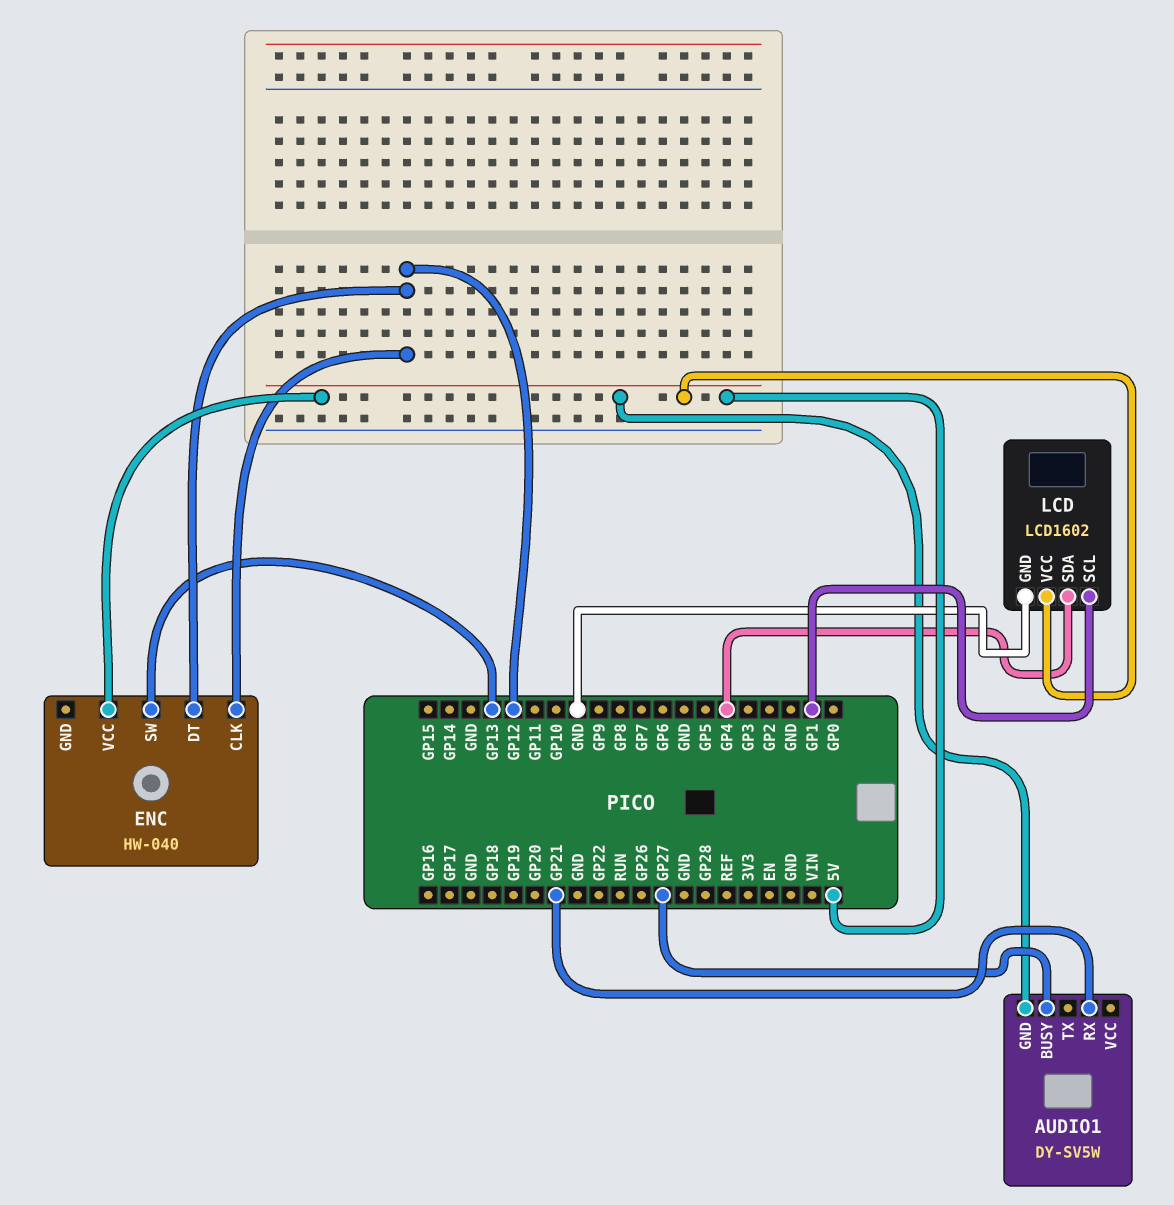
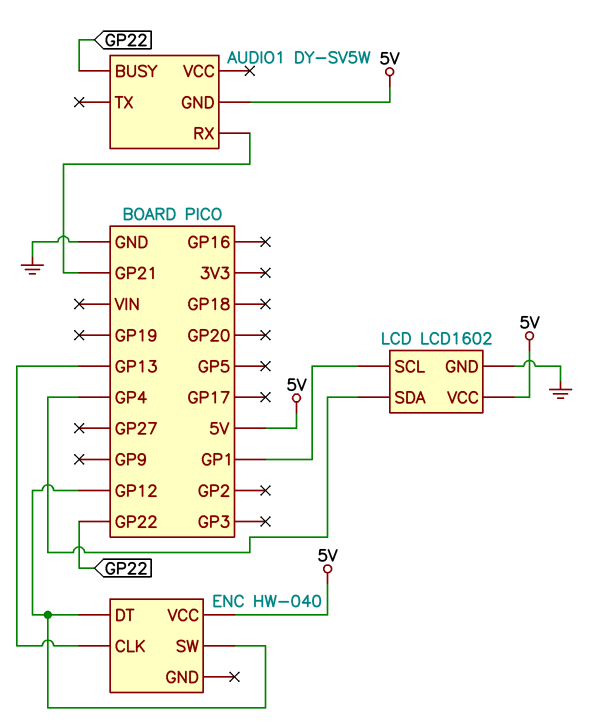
AUDIO1 pin BUSY: GP27 -> GP22
ENC pin CLK: GP12 -> GP13
ENC pin SW: GP13 -> GP12

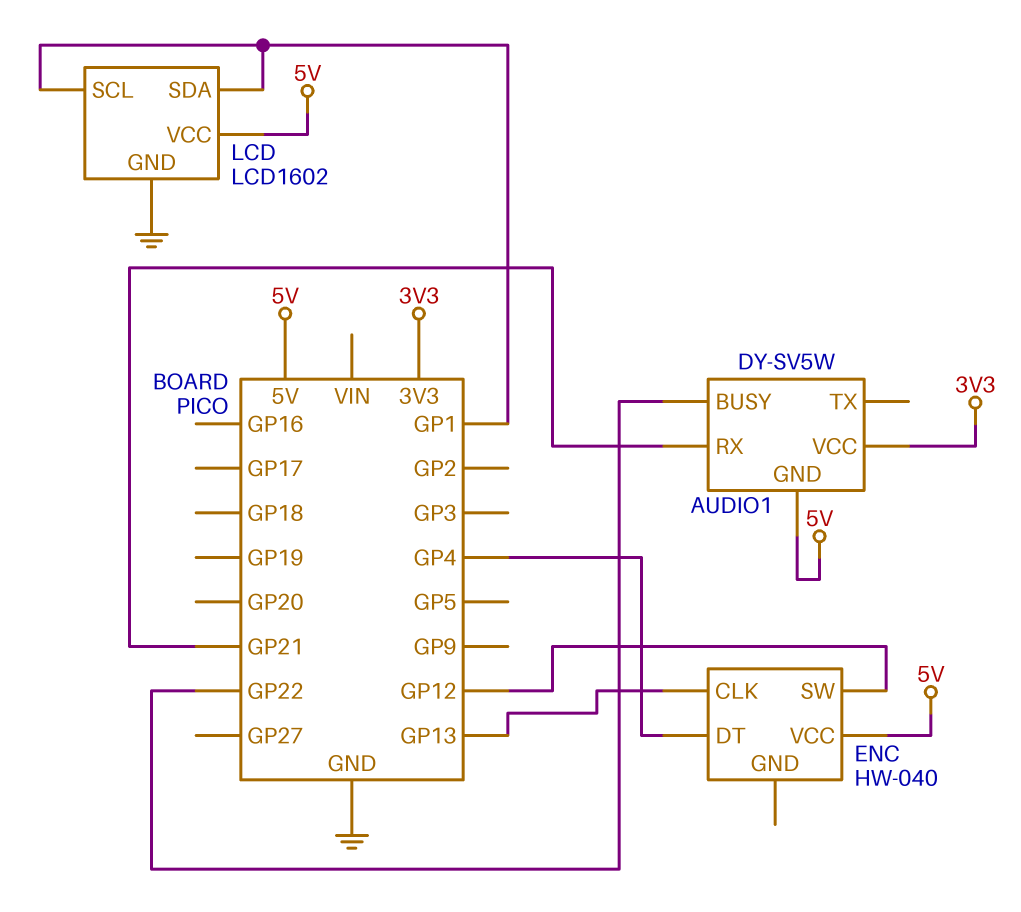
AUDIO1 pin VCC: none -> 3V3
ENC pin DT: GP12 -> GP4
LCD pin SDA: GP4 -> GP1

